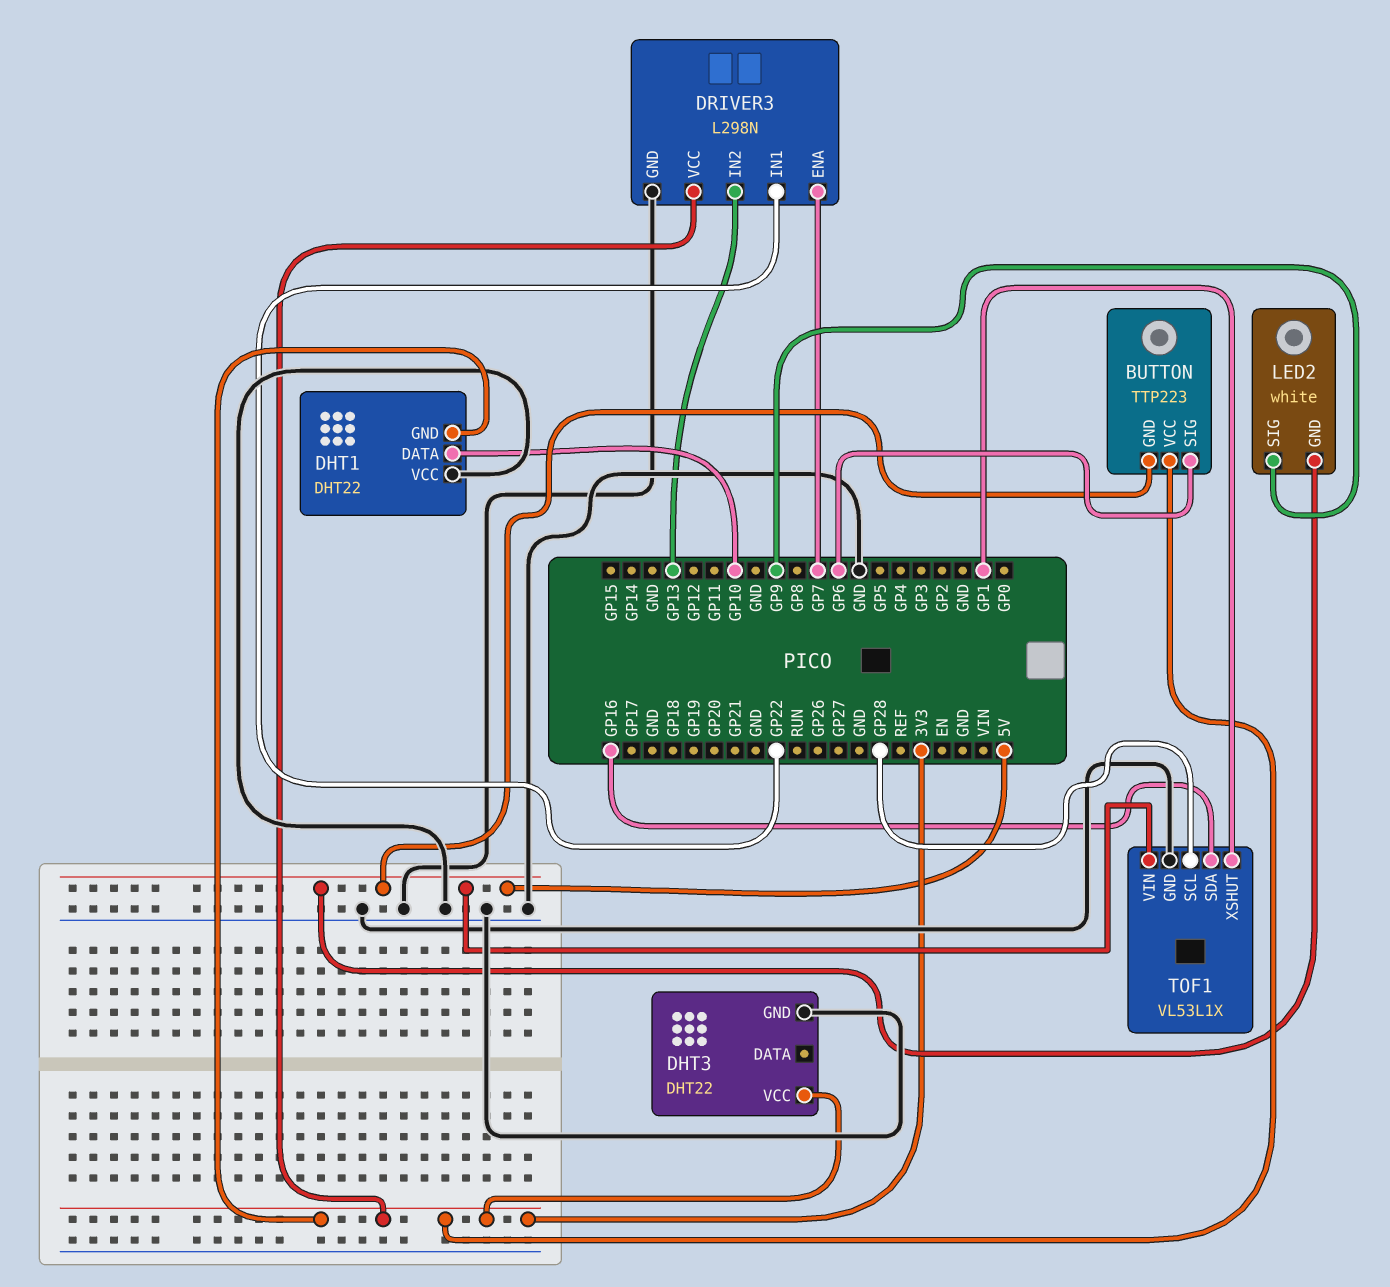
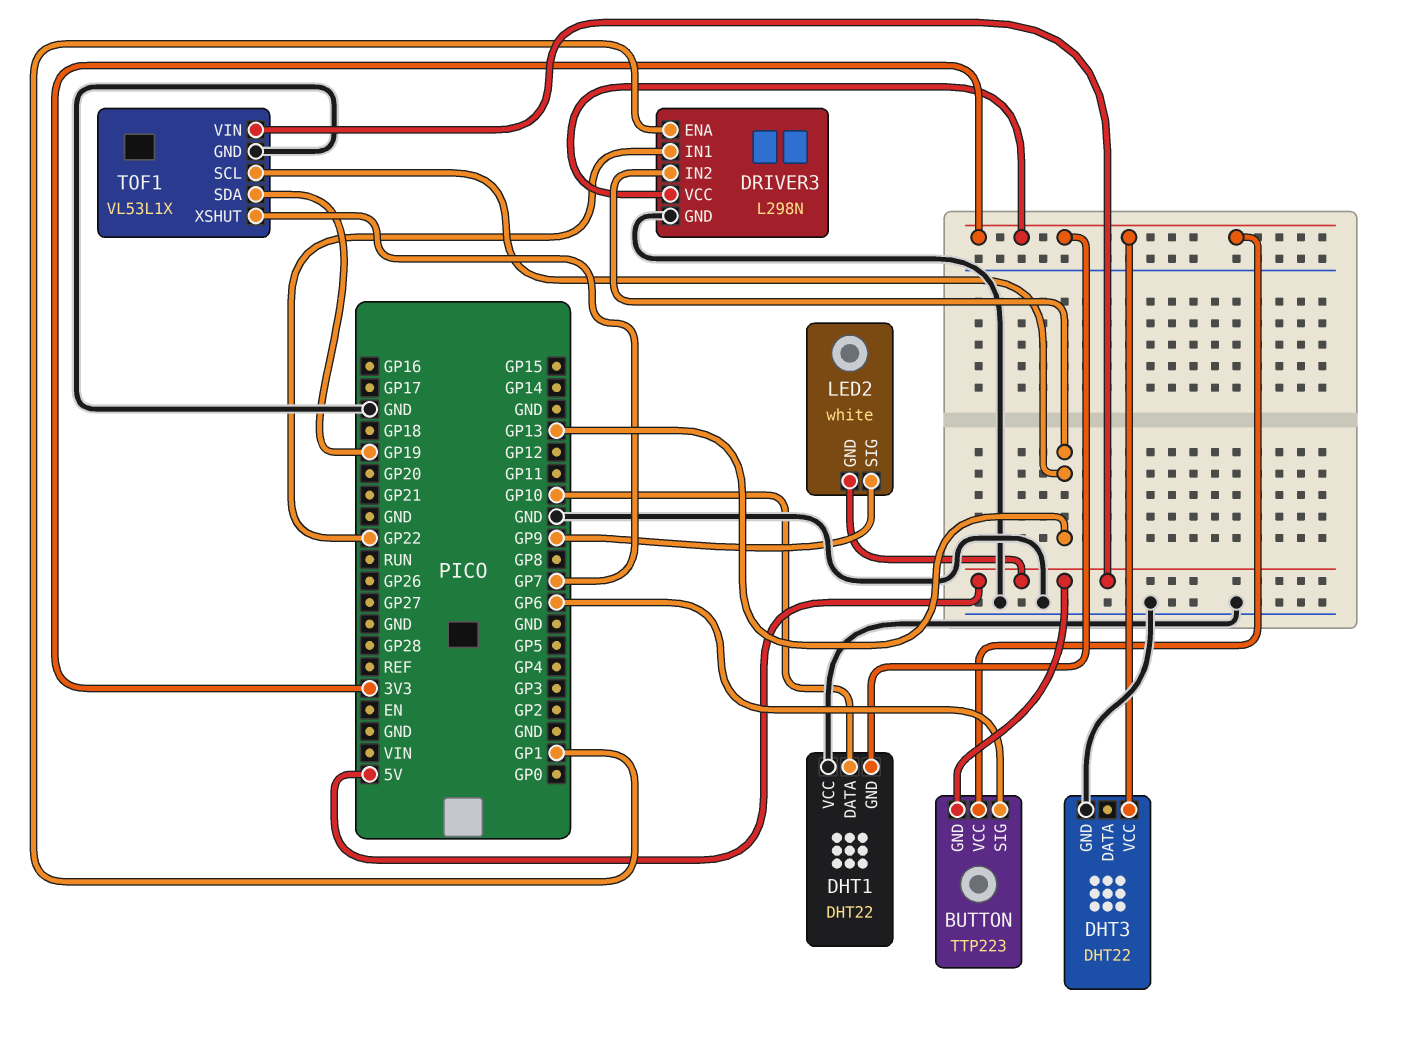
DRIVER3 pin ENA: GP7 -> GP1
TOF1 pin SCL: GP28 -> GP13
TOF1 pin SDA: GP16 -> GP19
TOF1 pin XSHUT: GP1 -> GP7

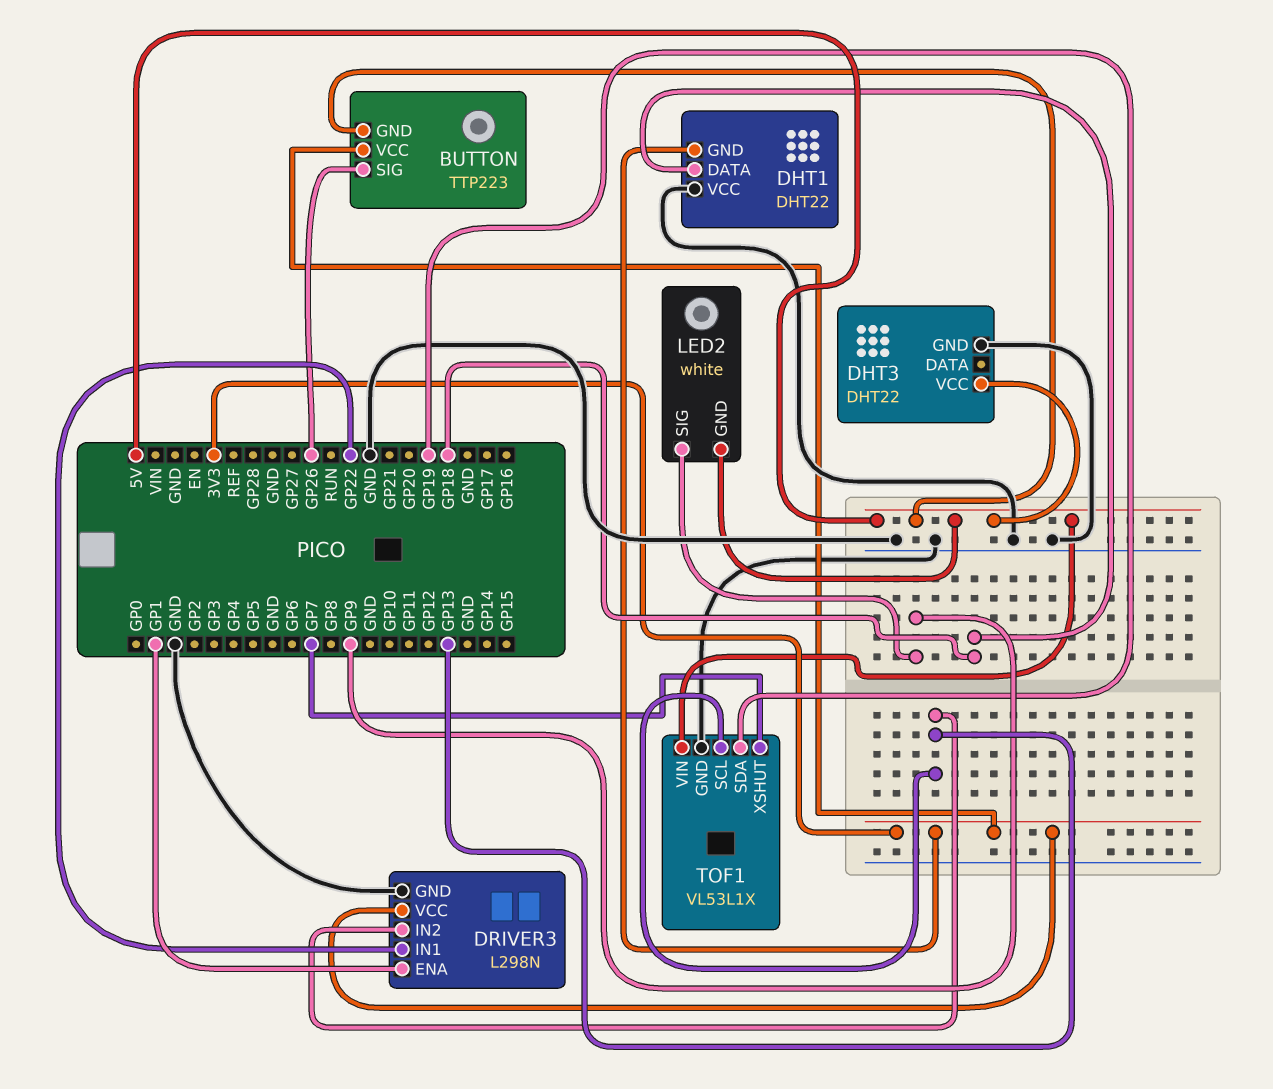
BUTTON pin SIG: GP6 -> GP26
DHT1 pin DATA: GP10 -> GP18
DHT3 pin VCC: 3V3 -> 5V

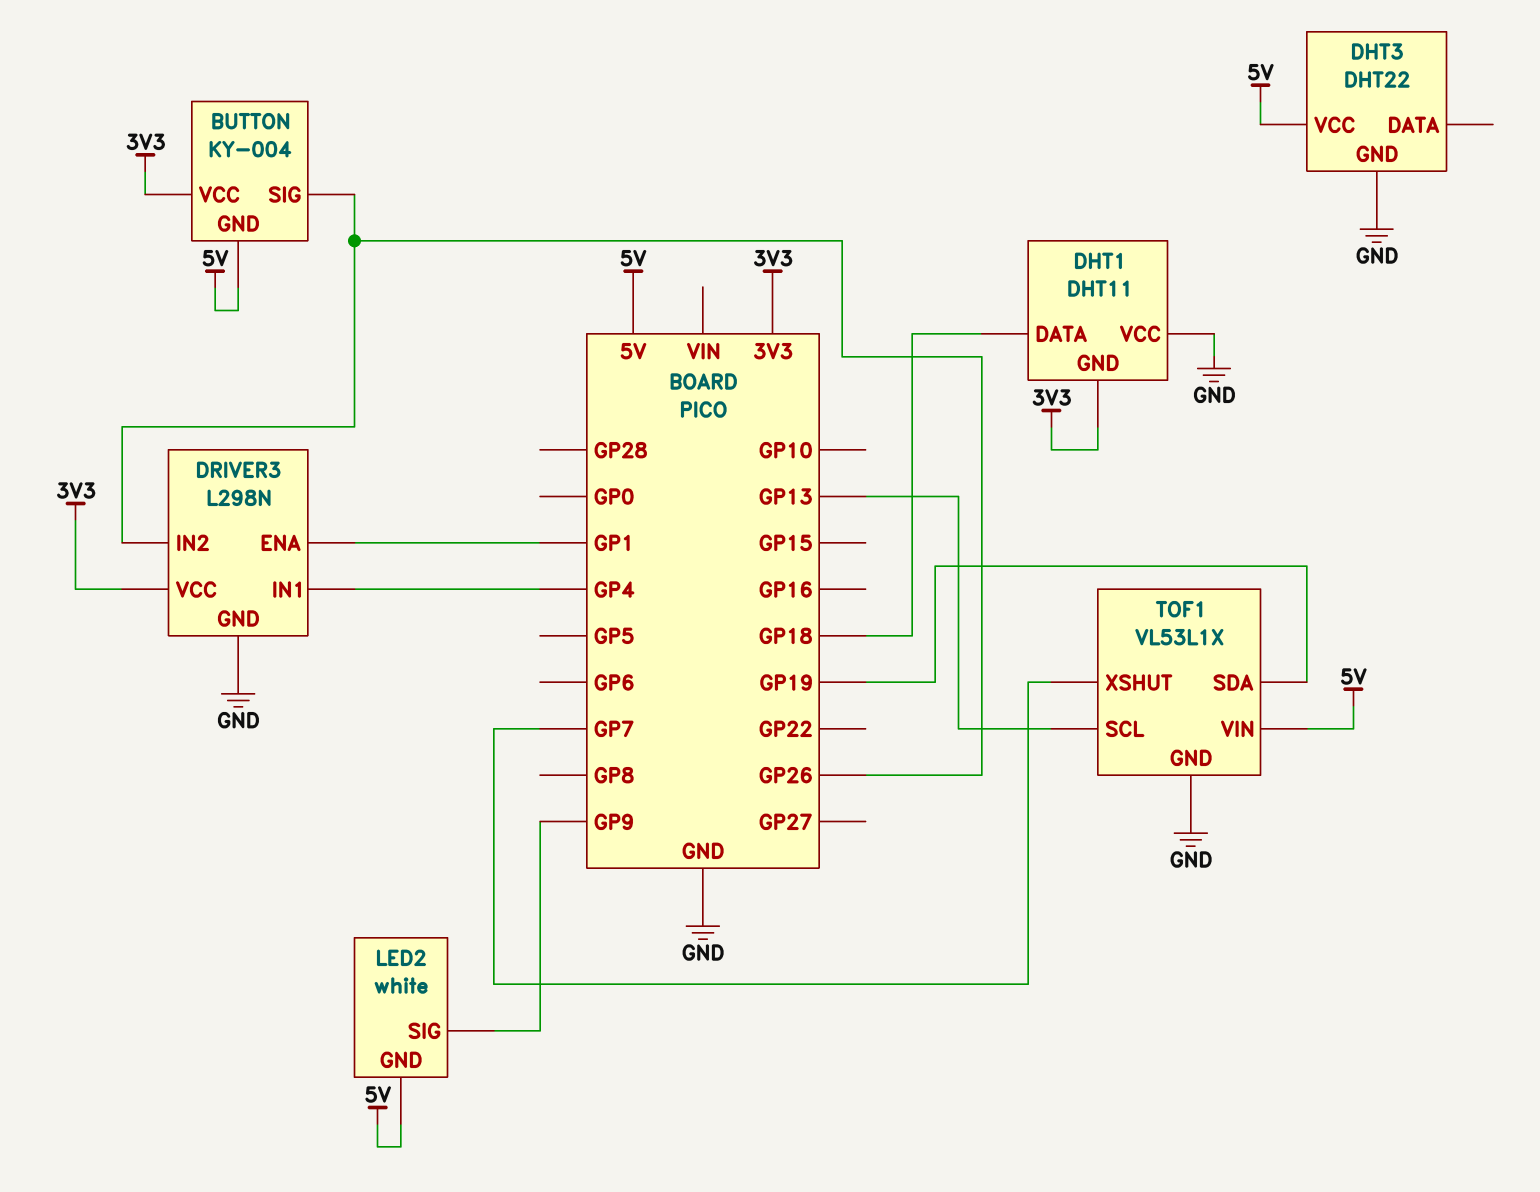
BUTTON: TTP223 -> KY-004
DHT1: DHT22 -> DHT11
DRIVER3 pin IN1: GP22 -> GP4
DRIVER3 pin IN2: GP13 -> GP26

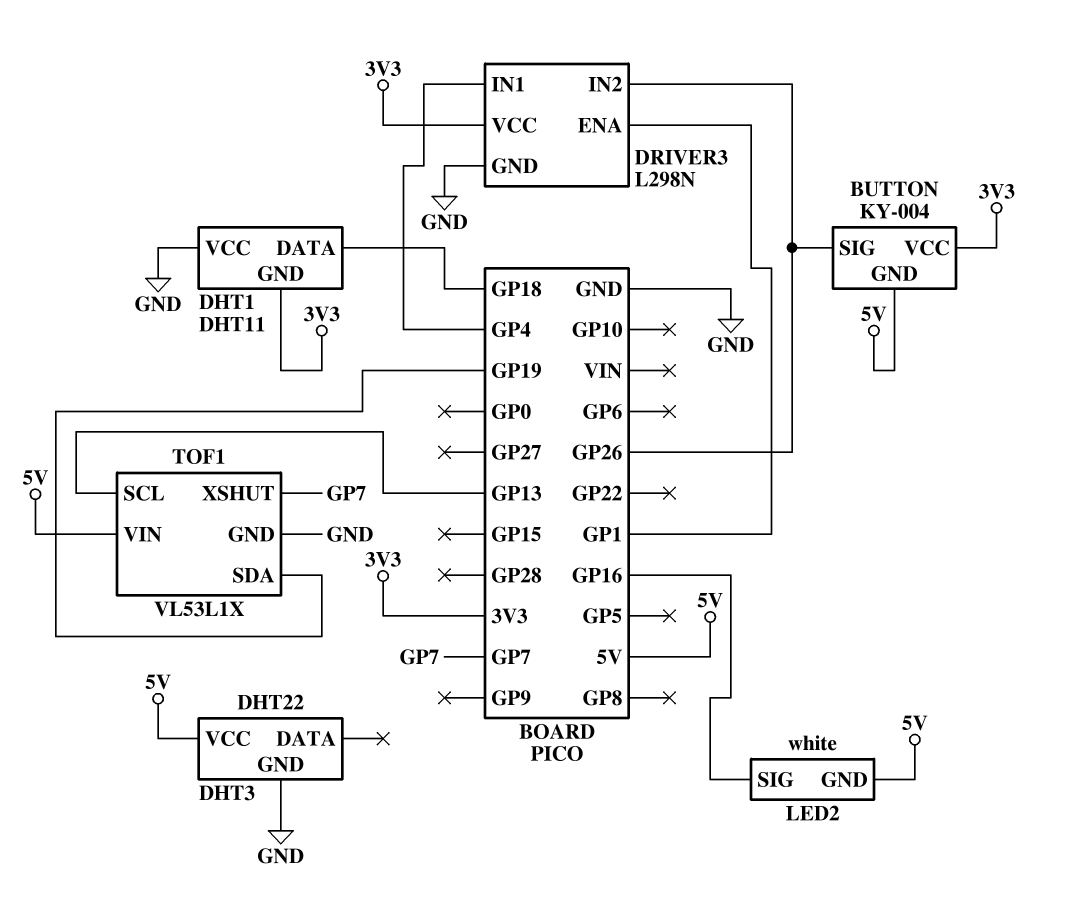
LED2 pin SIG: GP9 -> GP16

